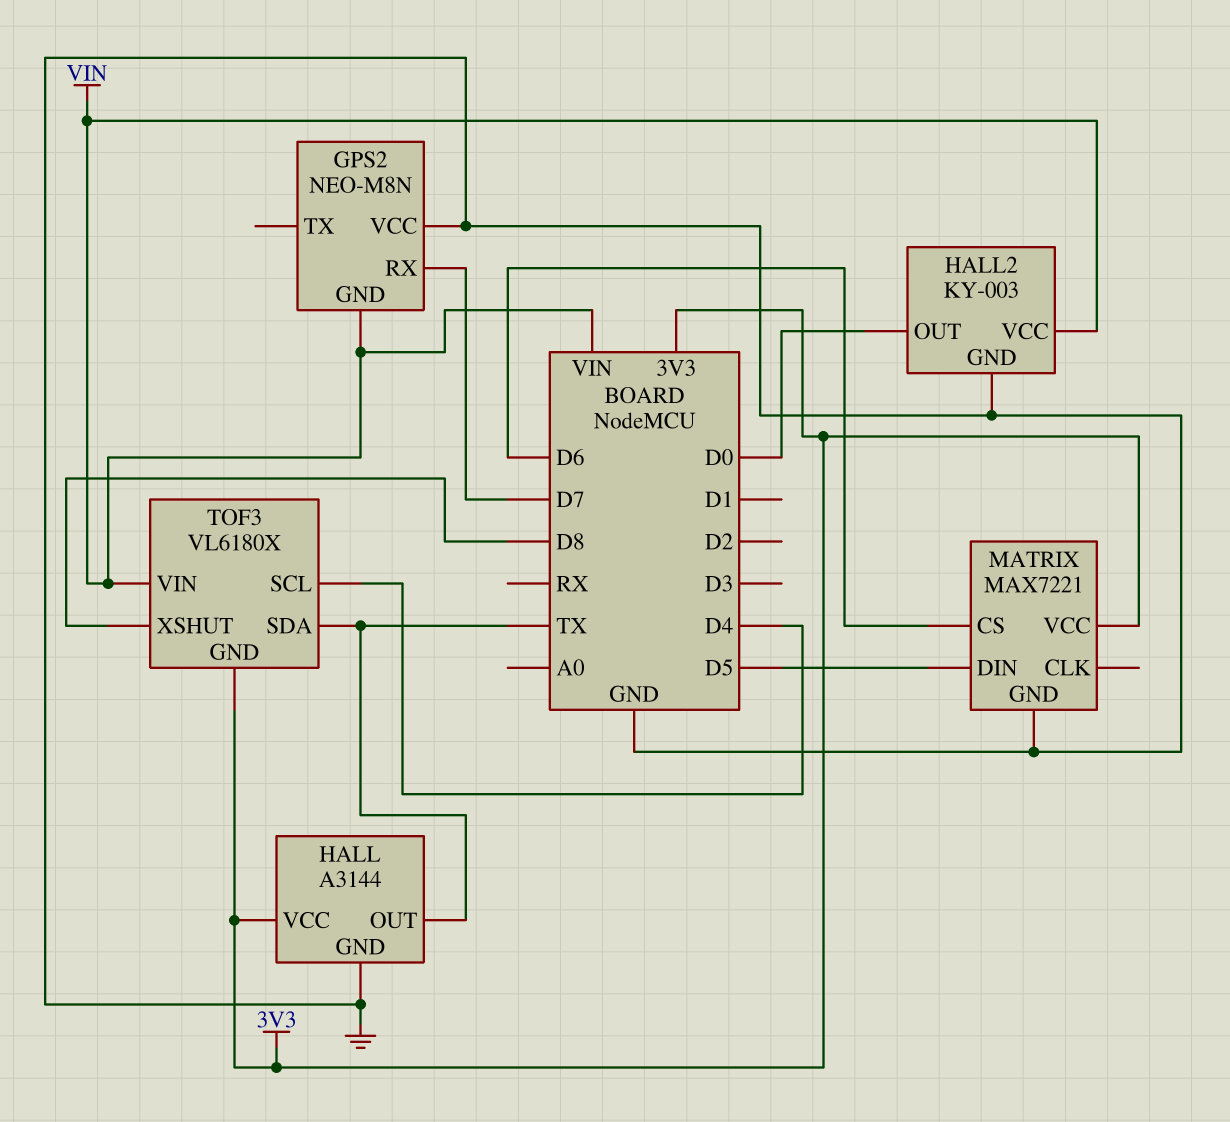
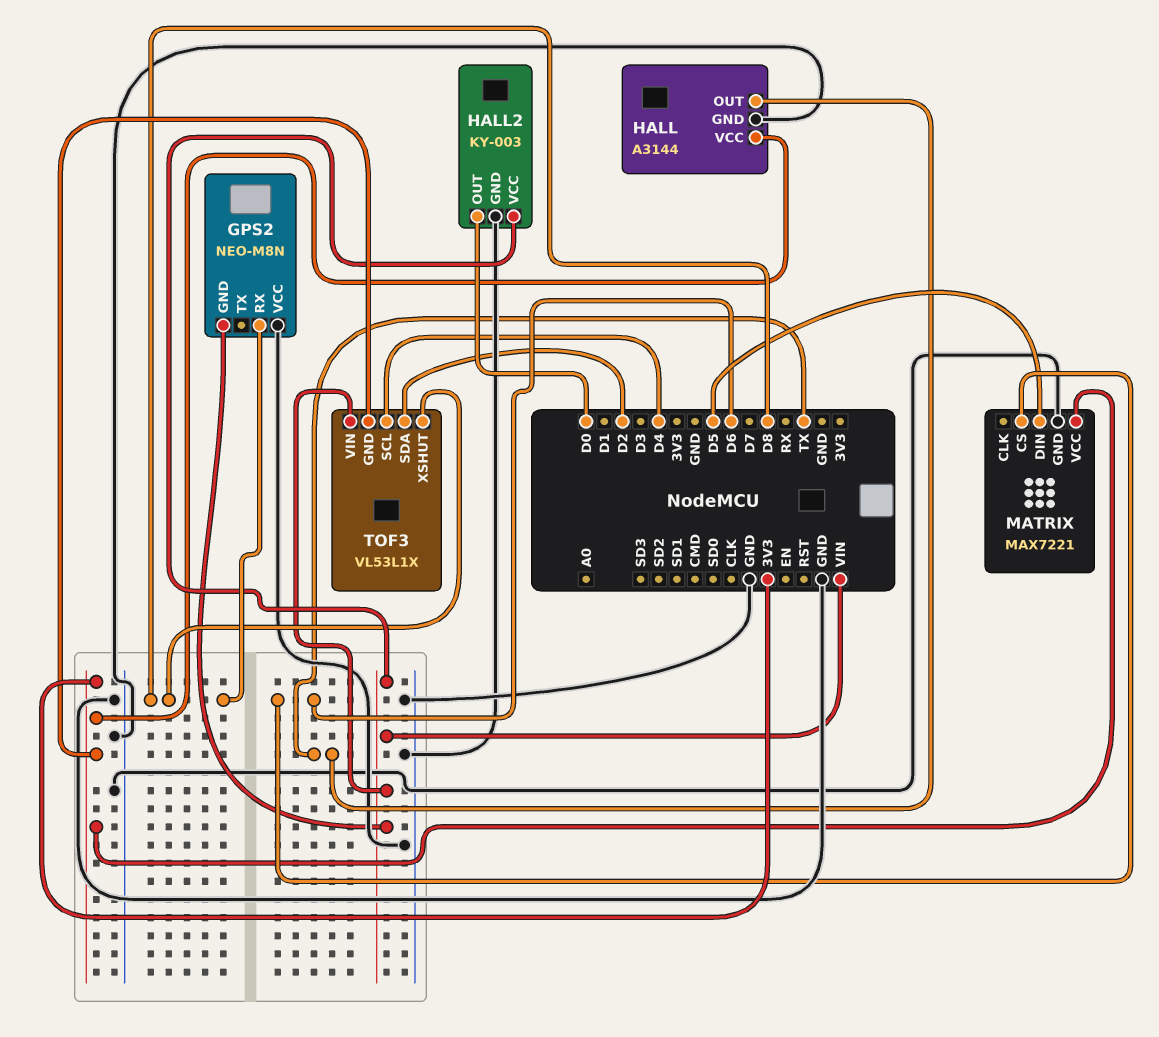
GPS2 pin RX: D7 -> D8
TOF3: VL6180X -> VL53L1X
TOF3 pin SDA: TX -> D2

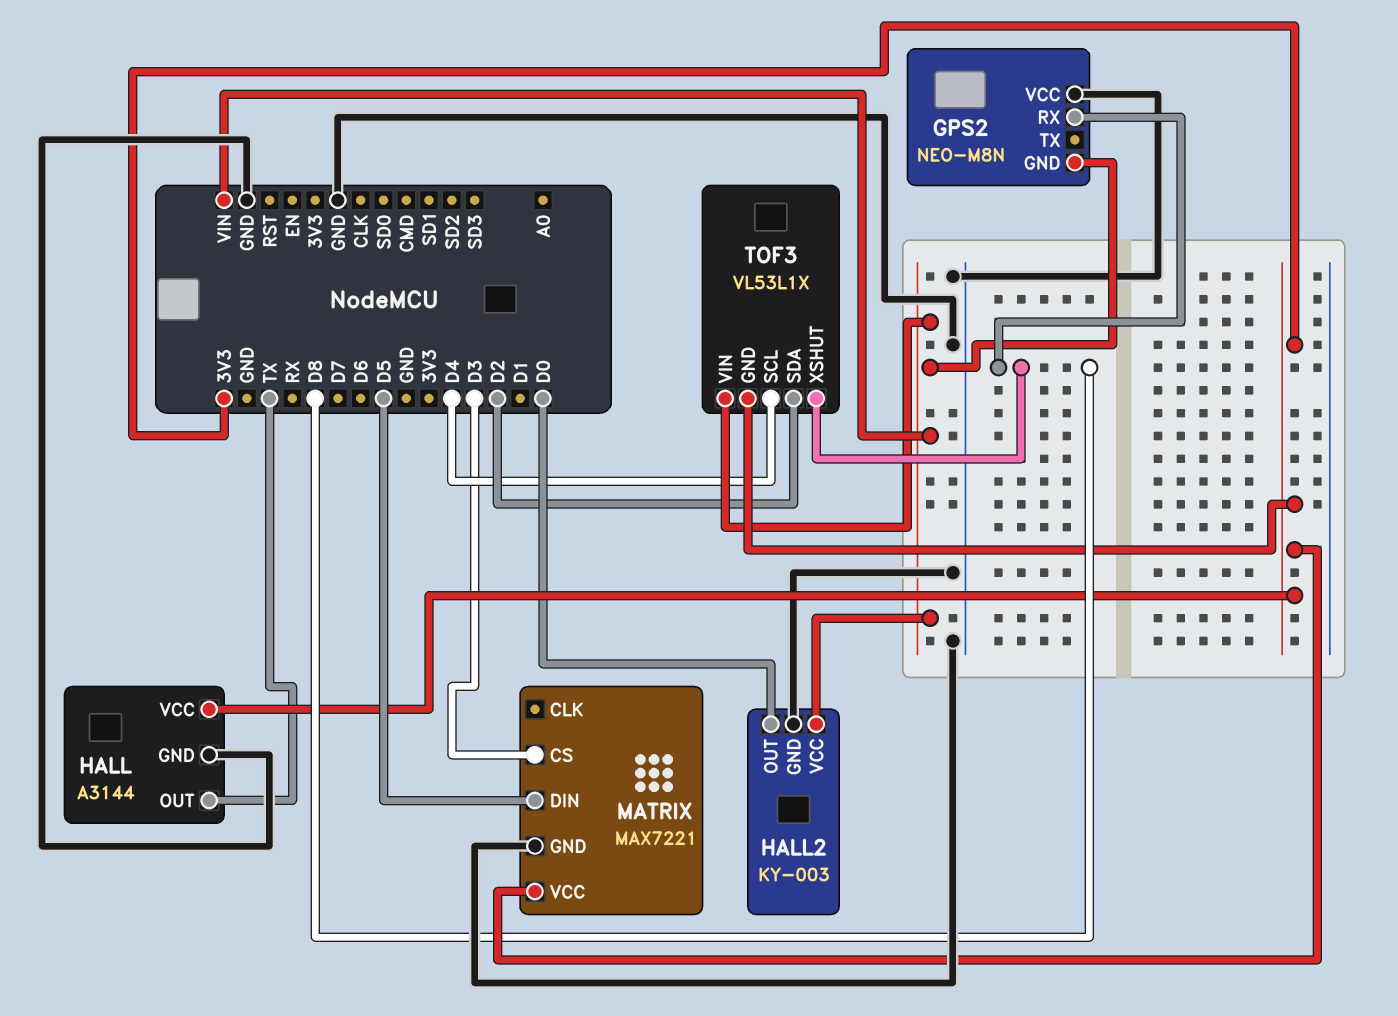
MATRIX pin CS: D6 -> D3

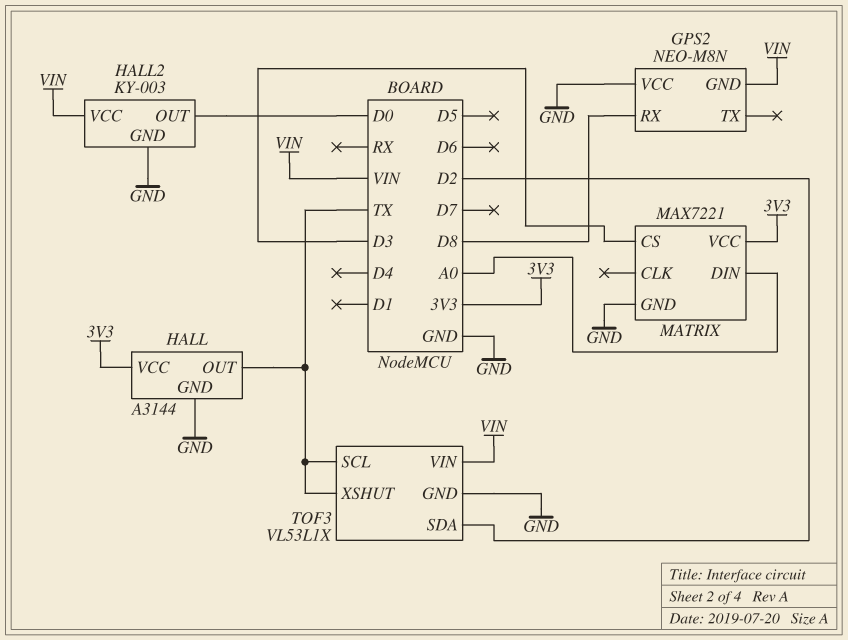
MATRIX pin DIN: D5 -> A0
TOF3 pin GND: 3V3 -> GND
TOF3 pin SCL: D4 -> TX
TOF3 pin XSHUT: D8 -> TX

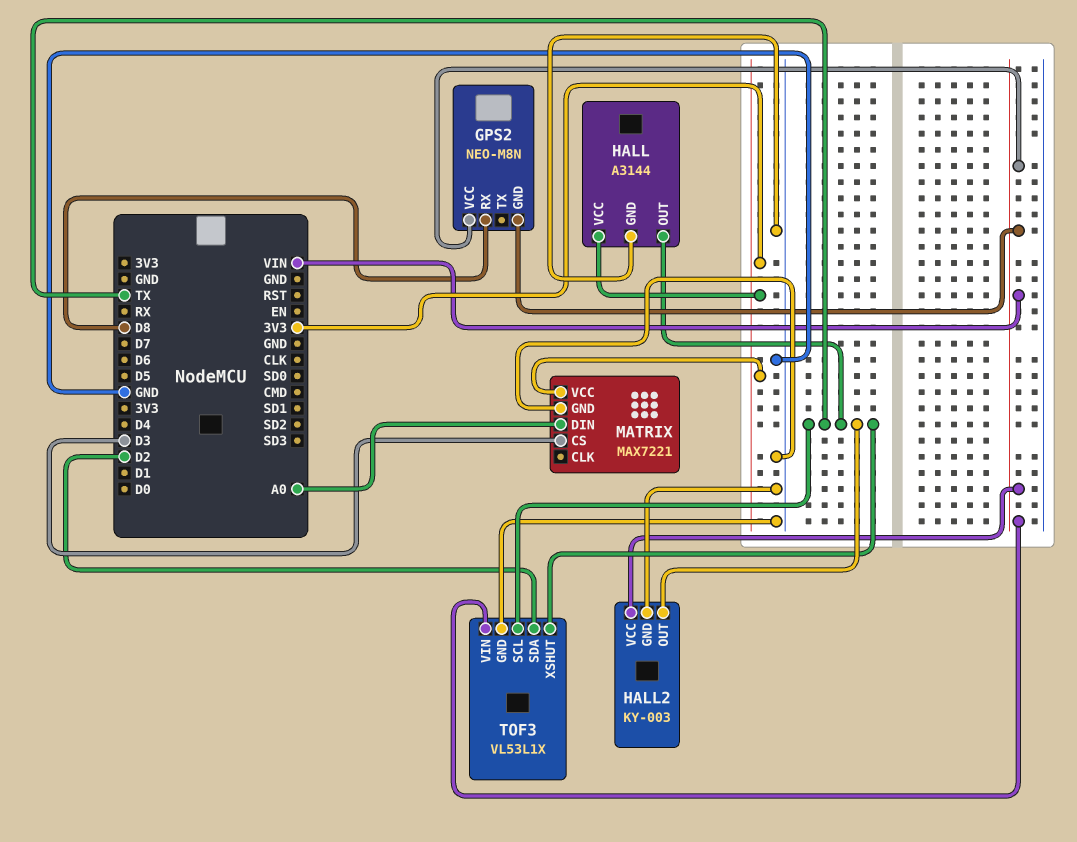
GPS2 pin VCC: GND -> VIN
HALL2 pin OUT: D0 -> TX

